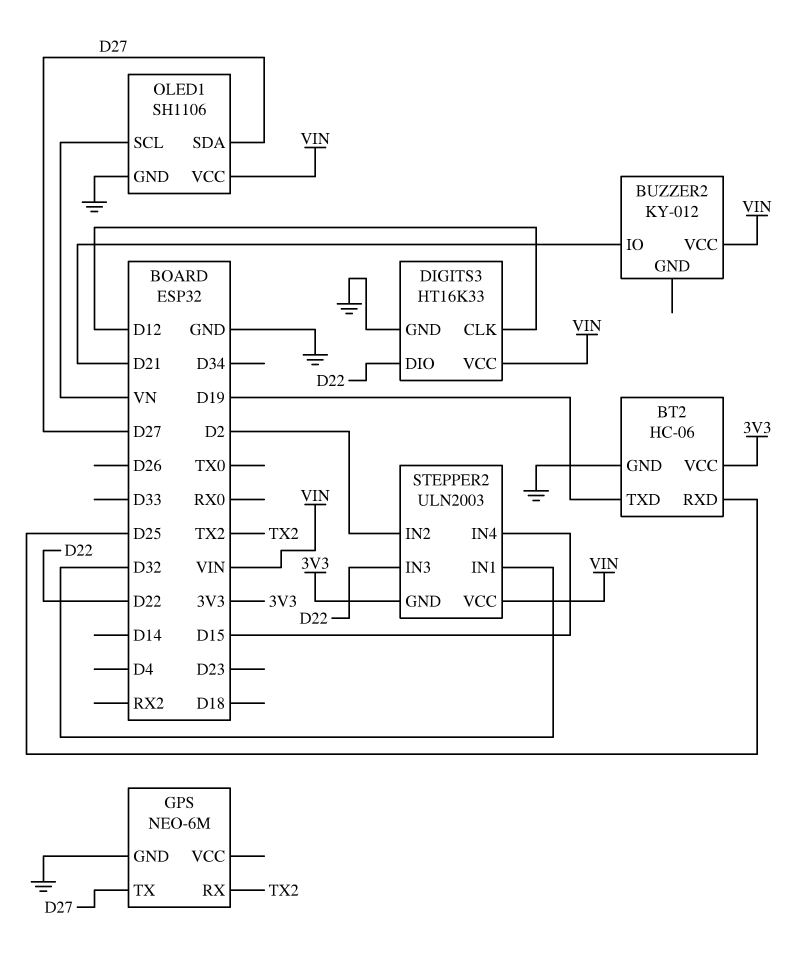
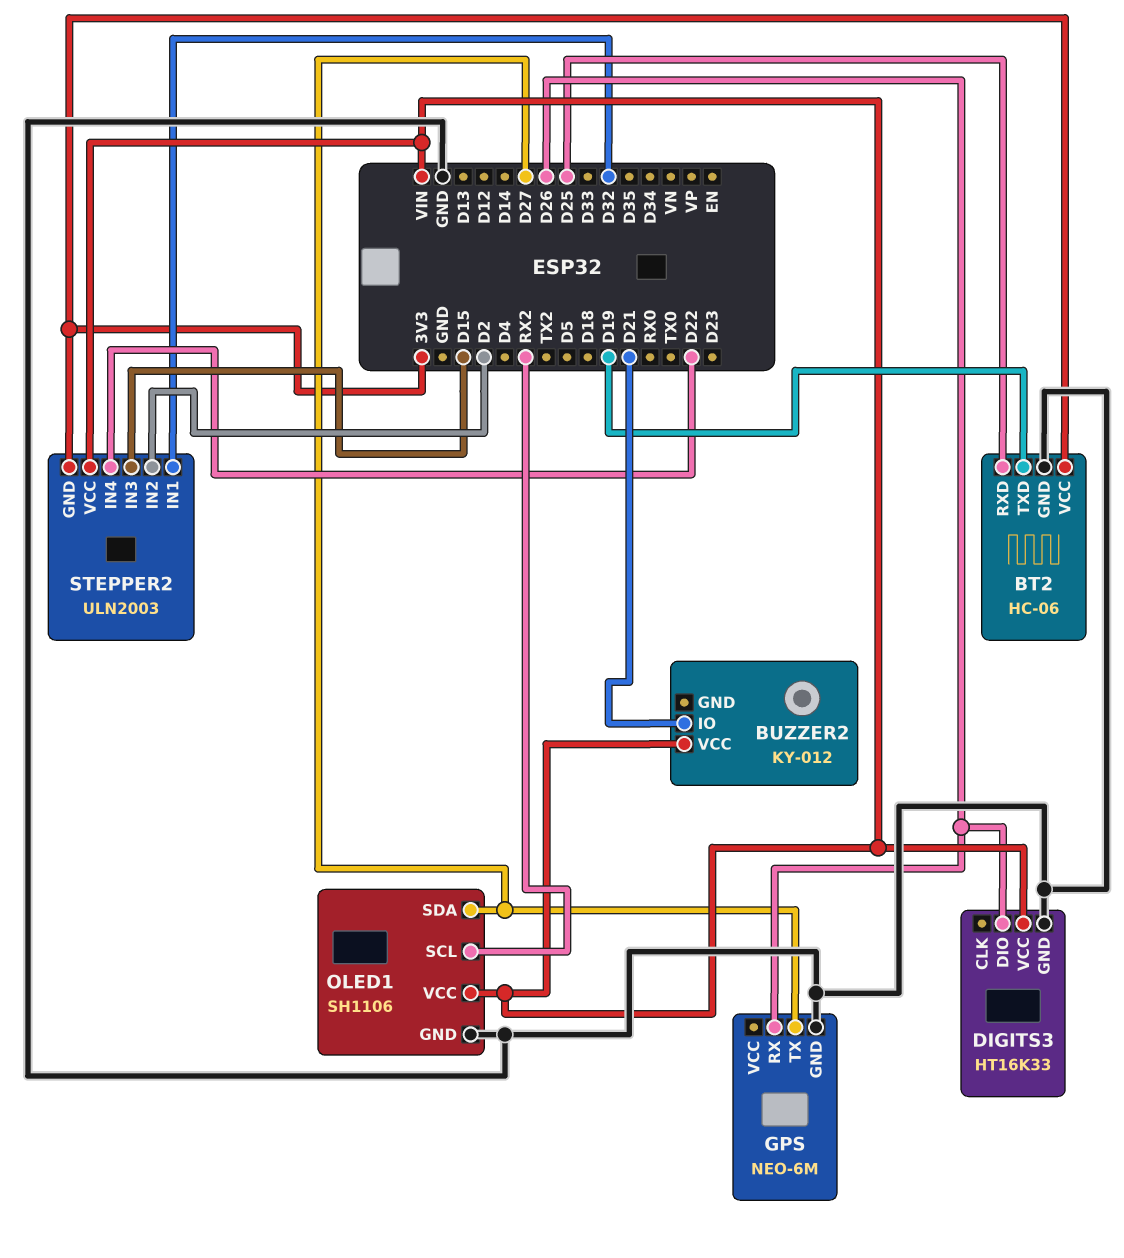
DIGITS3 pin CLK: D12 -> none
DIGITS3 pin DIO: D22 -> D26
GPS pin RX: TX2 -> D26
OLED1 pin SCL: VN -> RX2
STEPPER2 pin IN3: D22 -> D15
STEPPER2 pin IN4: D15 -> D22

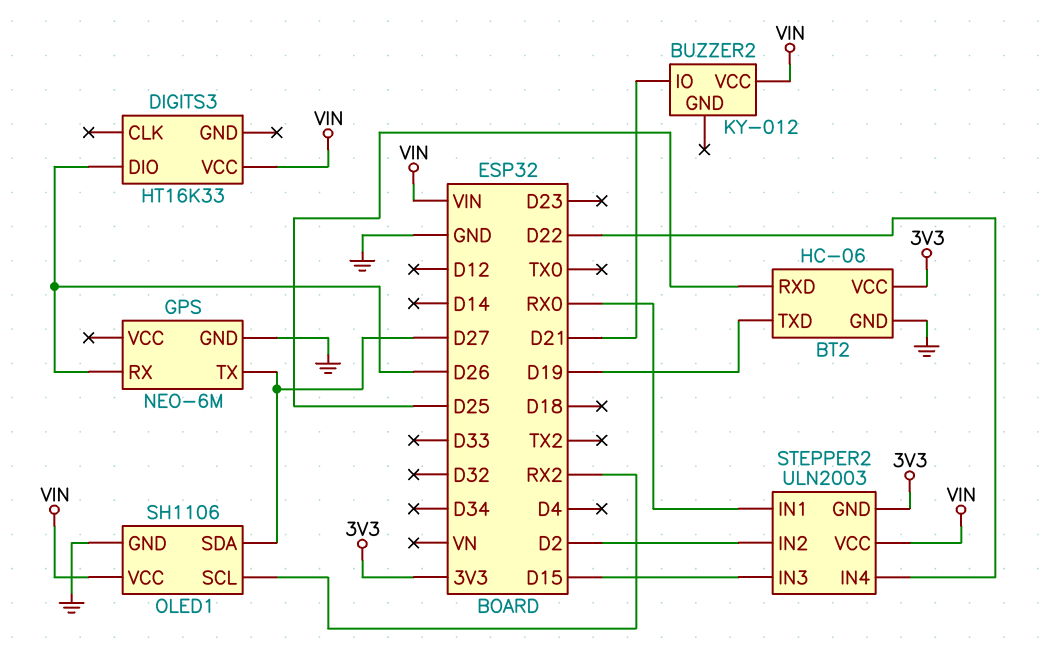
DIGITS3 pin GND: GND -> none
STEPPER2 pin IN1: D32 -> RX0

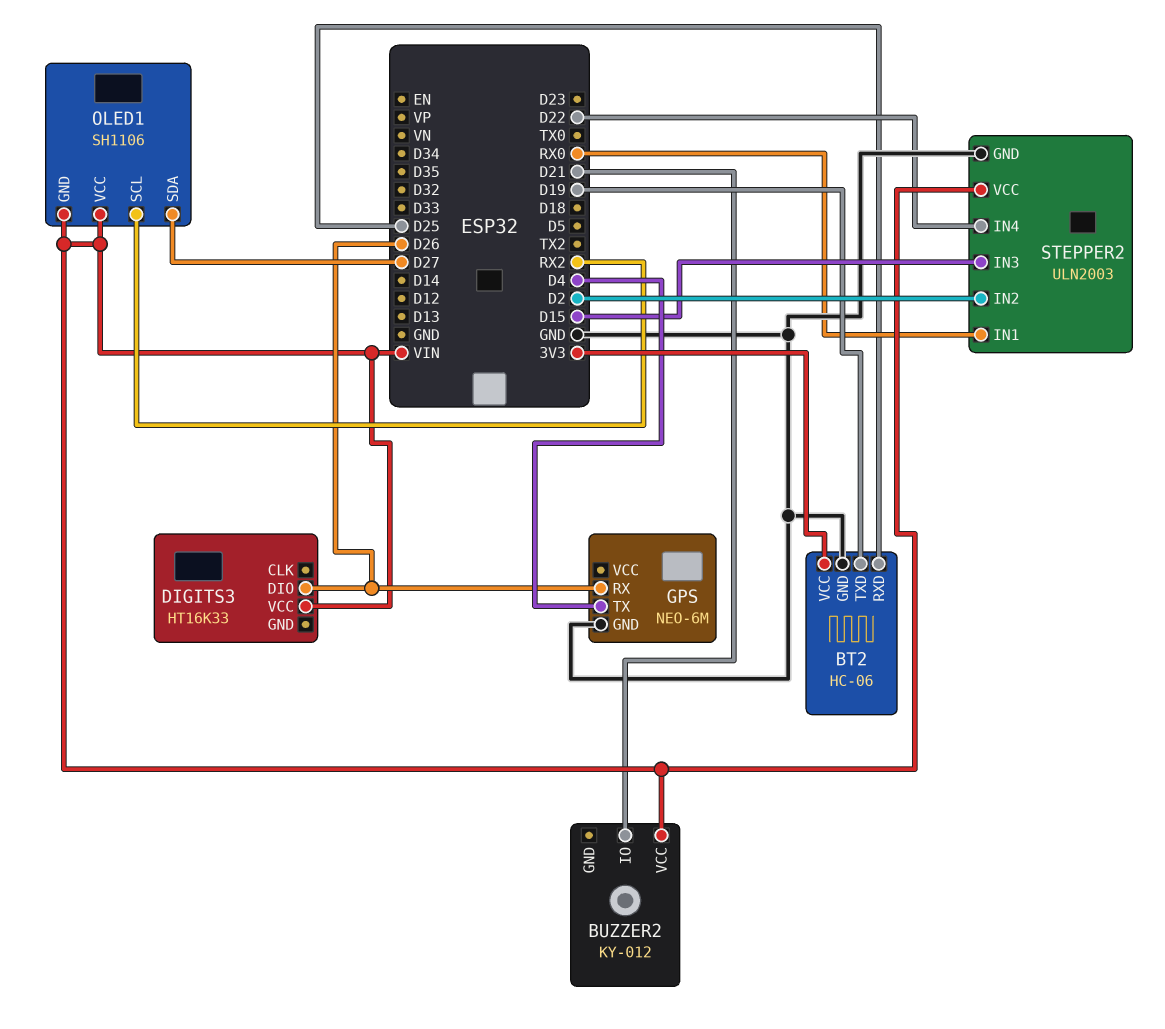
GPS pin TX: D27 -> D4
OLED1 pin GND: GND -> VIN
STEPPER2 pin GND: 3V3 -> GND

